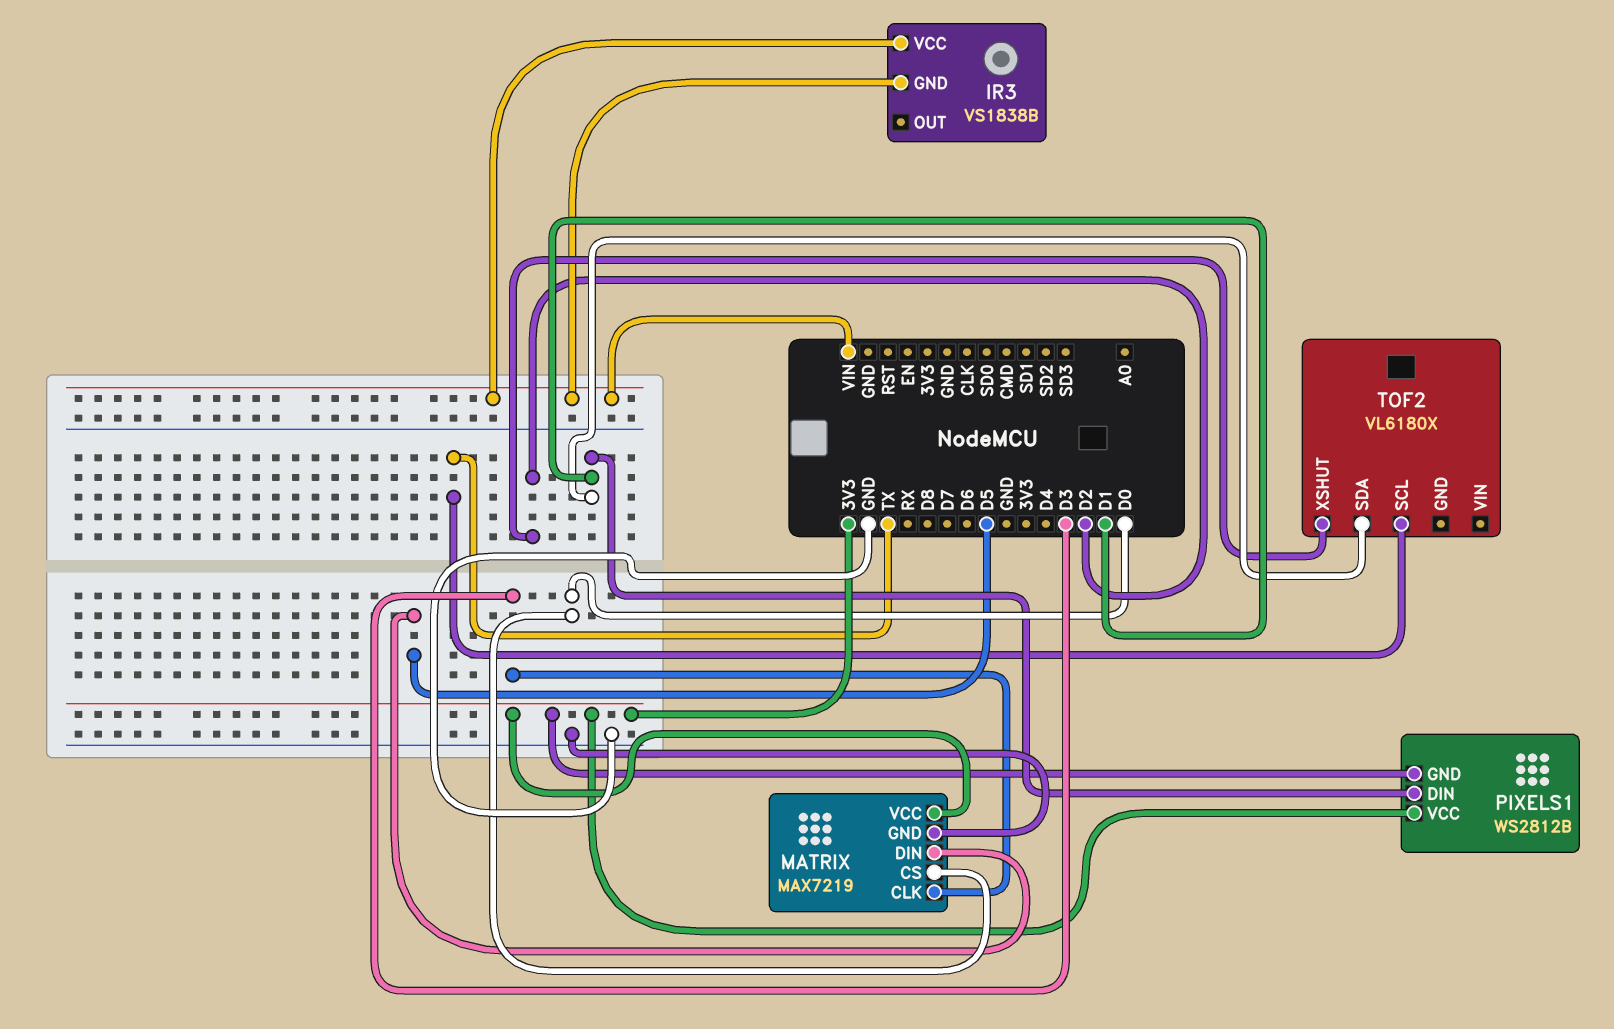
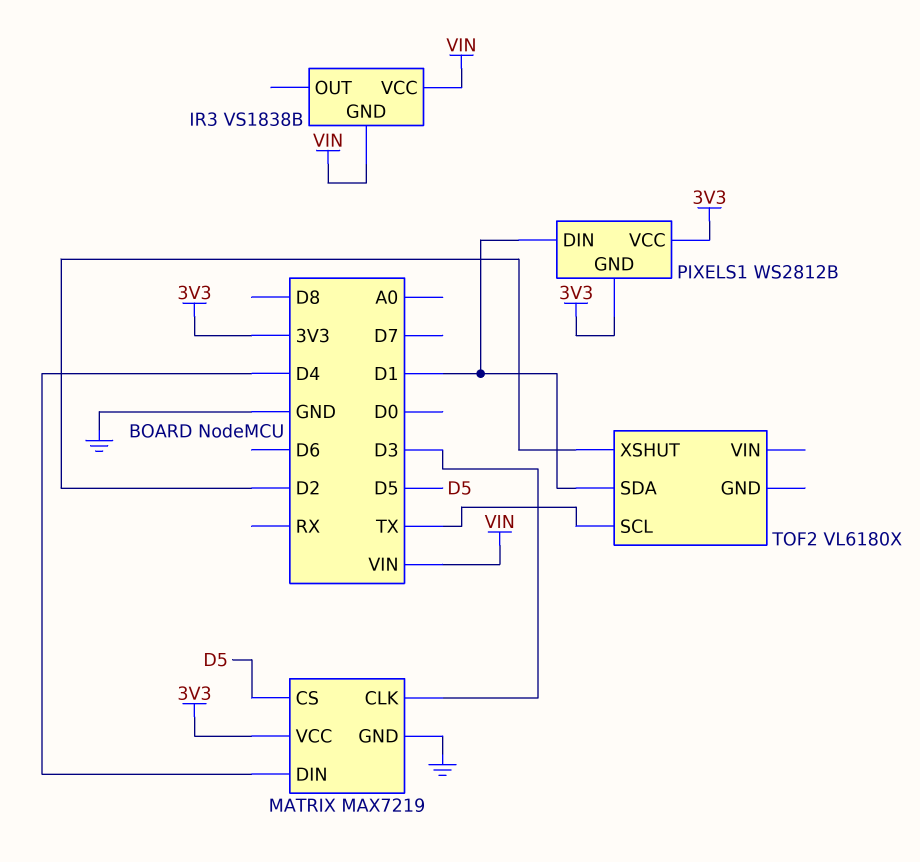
MATRIX pin CS: D0 -> D5
MATRIX pin DIN: D5 -> D4

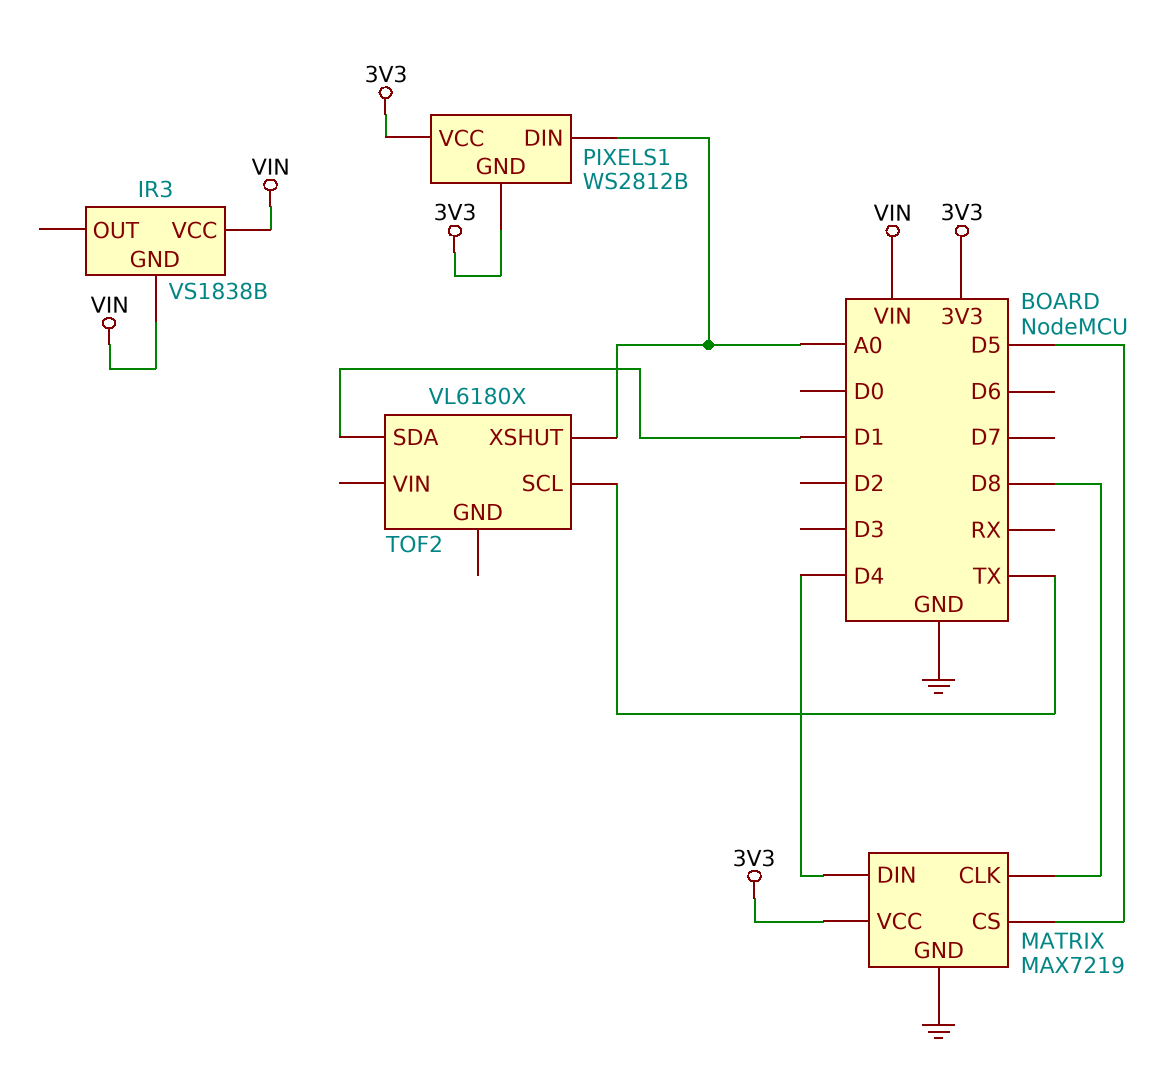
MATRIX pin CLK: D3 -> D8
PIXELS1 pin DIN: D1 -> A0
TOF2 pin XSHUT: D2 -> A0

